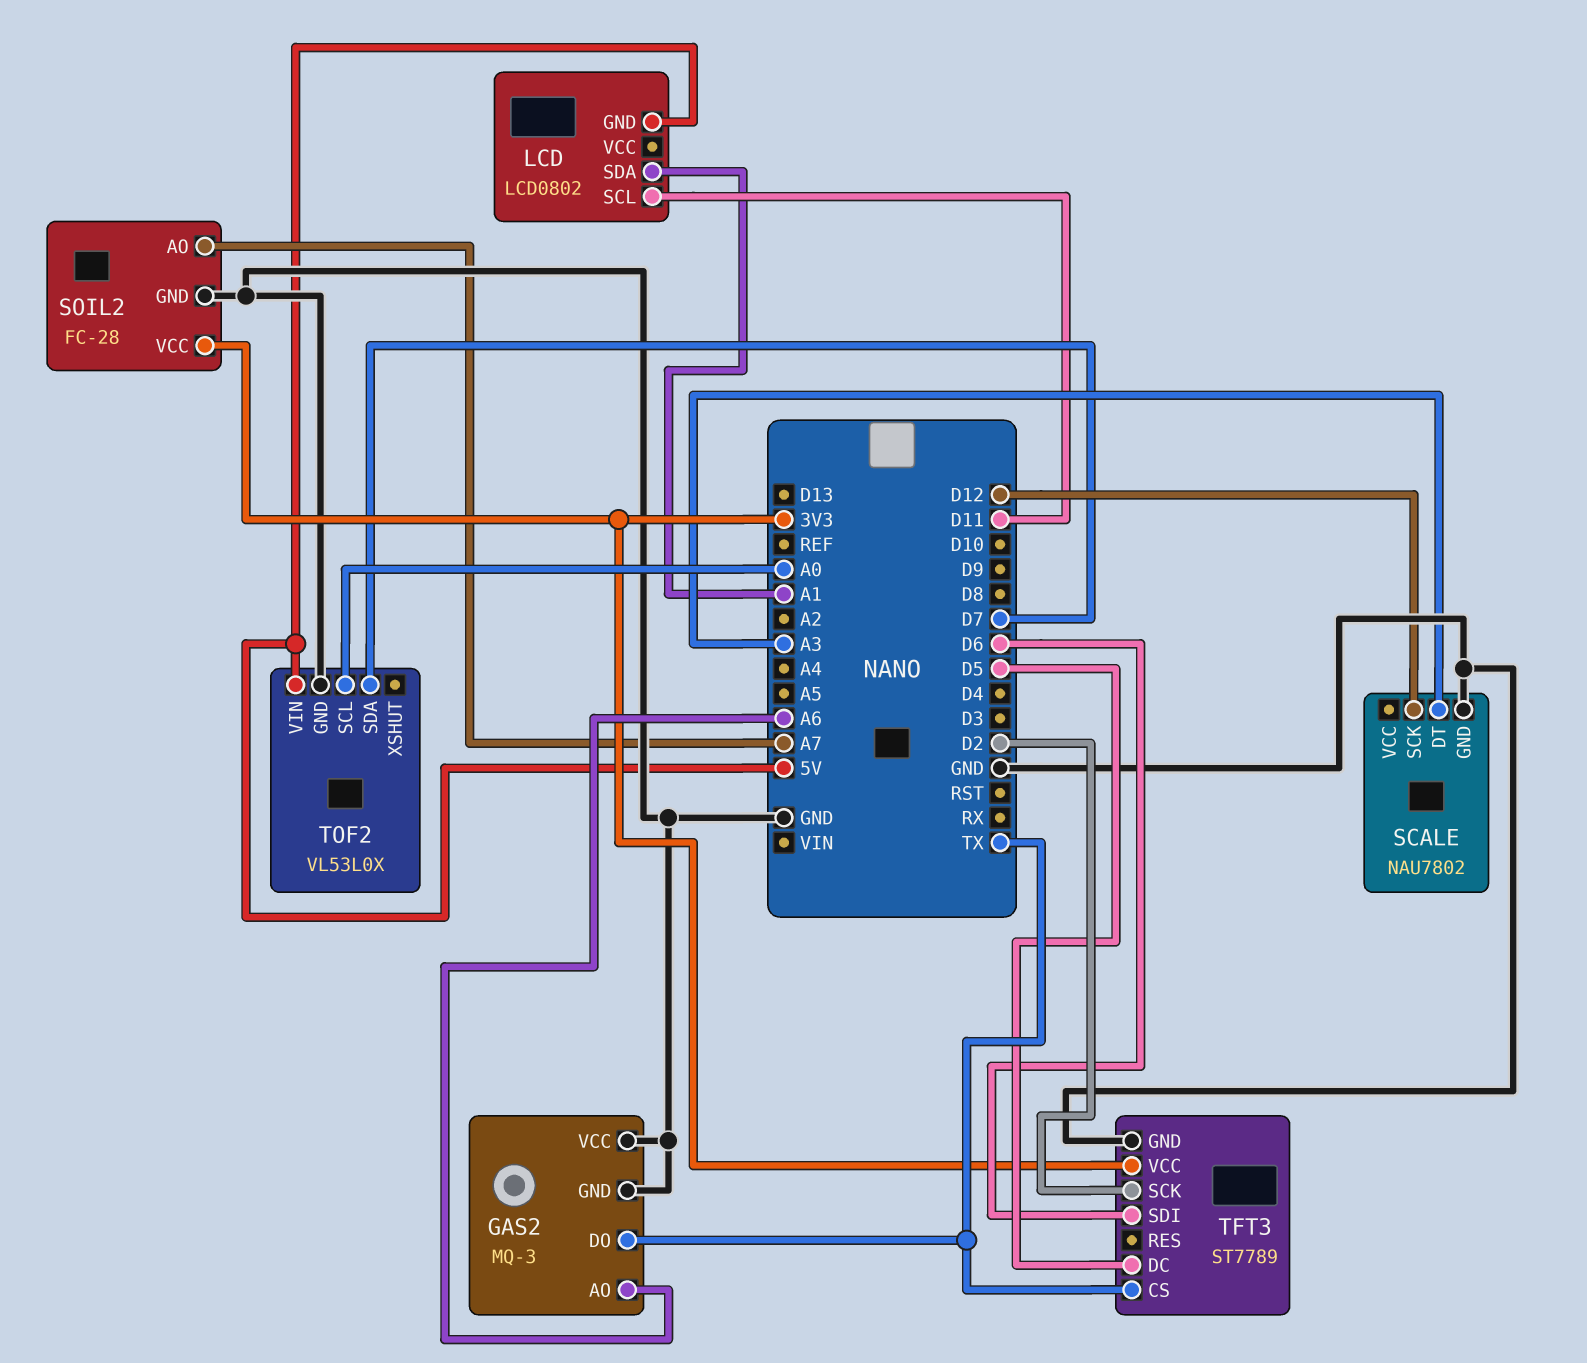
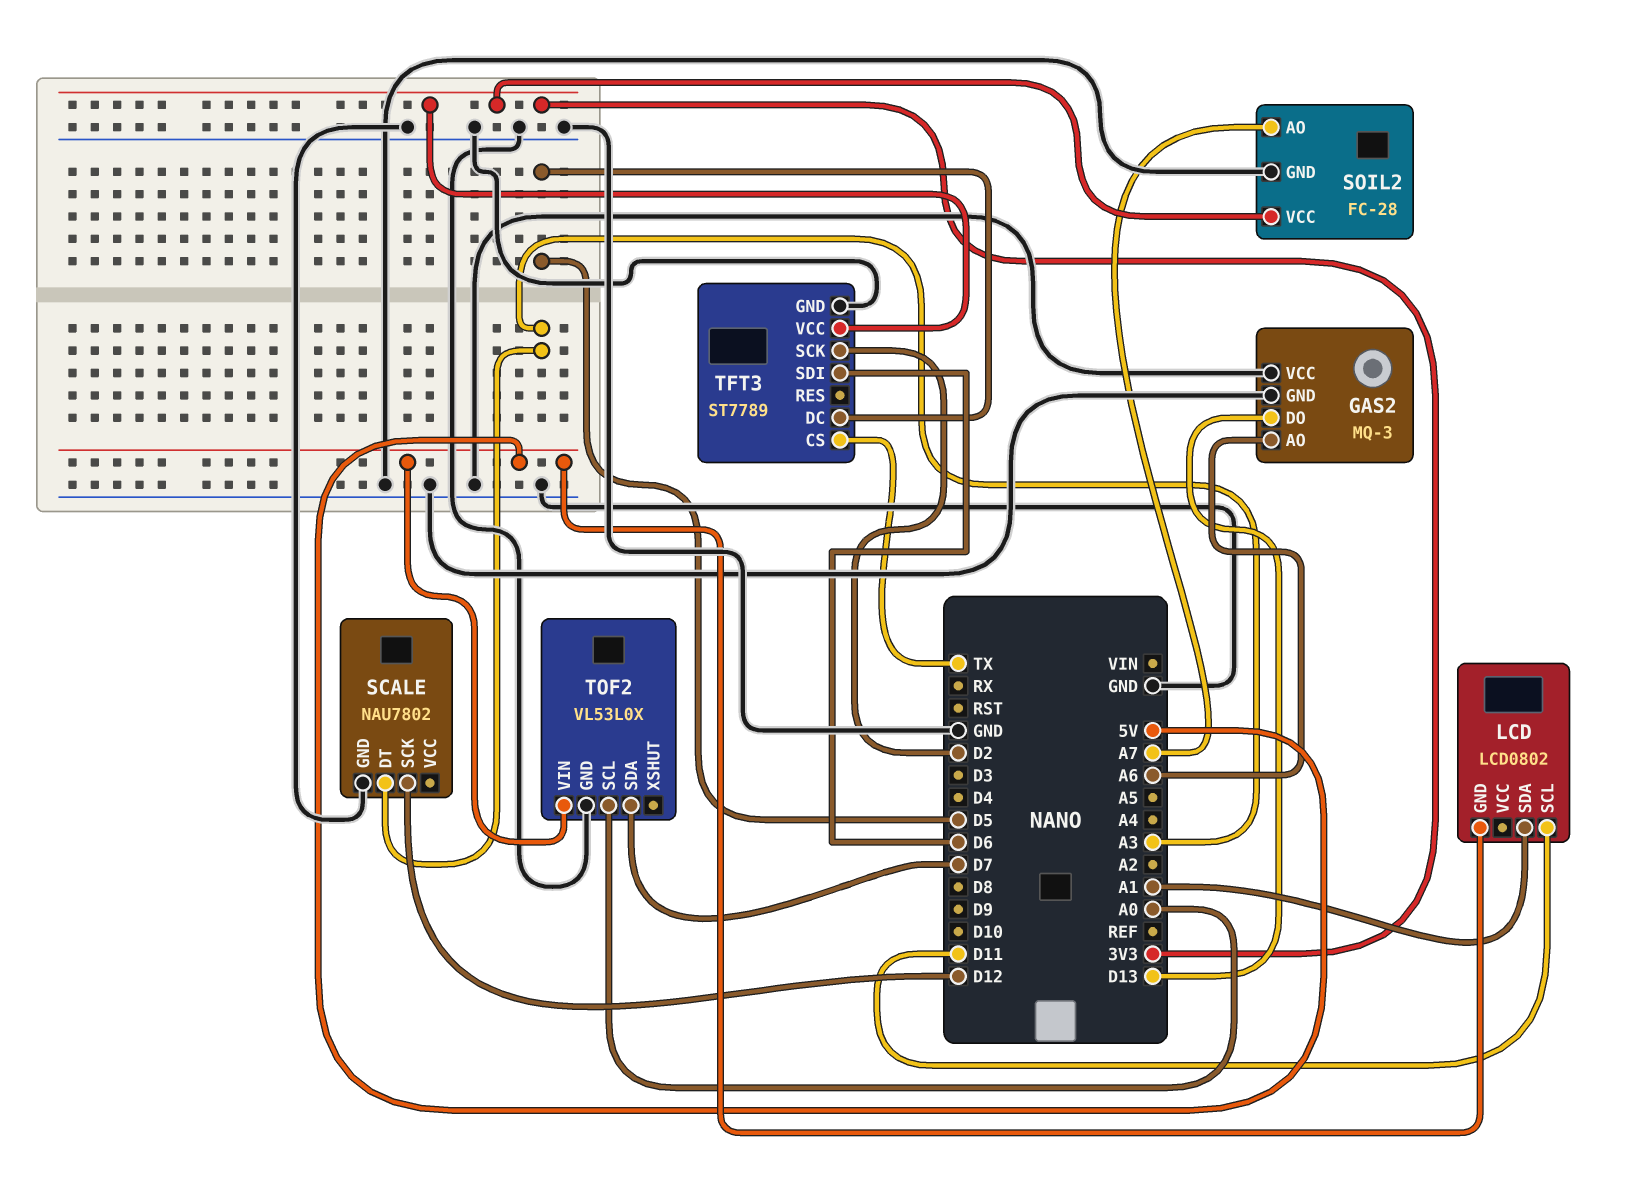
GAS2 pin DO: TX -> D13

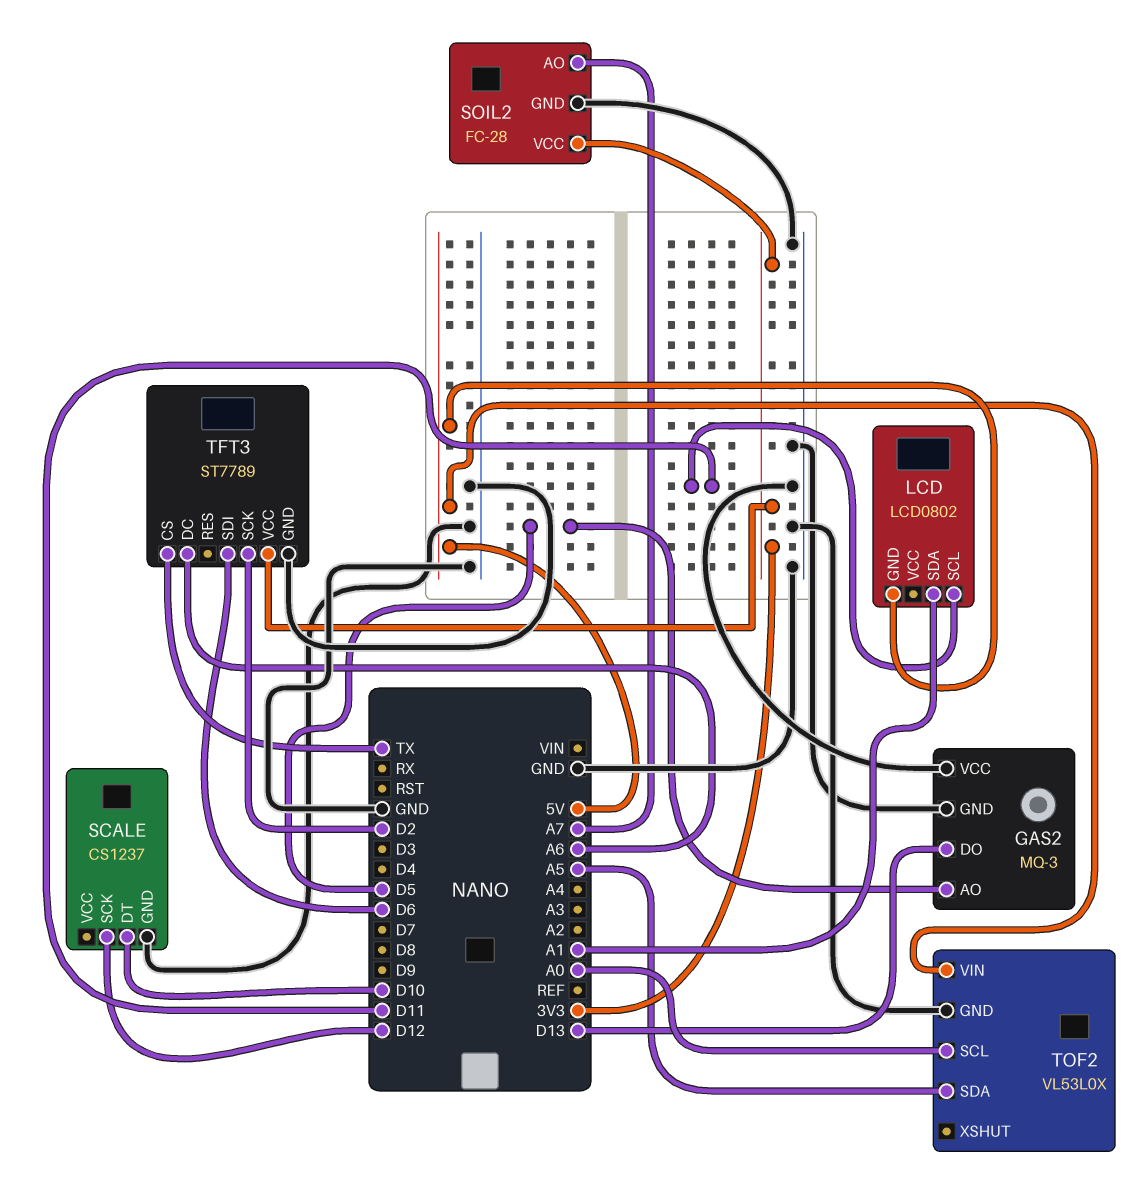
GAS2 pin AO: A6 -> D5
SCALE: NAU7802 -> CS1237
SCALE pin DT: A3 -> D10
TFT3 pin DC: D5 -> A6
TOF2 pin SDA: D7 -> A5

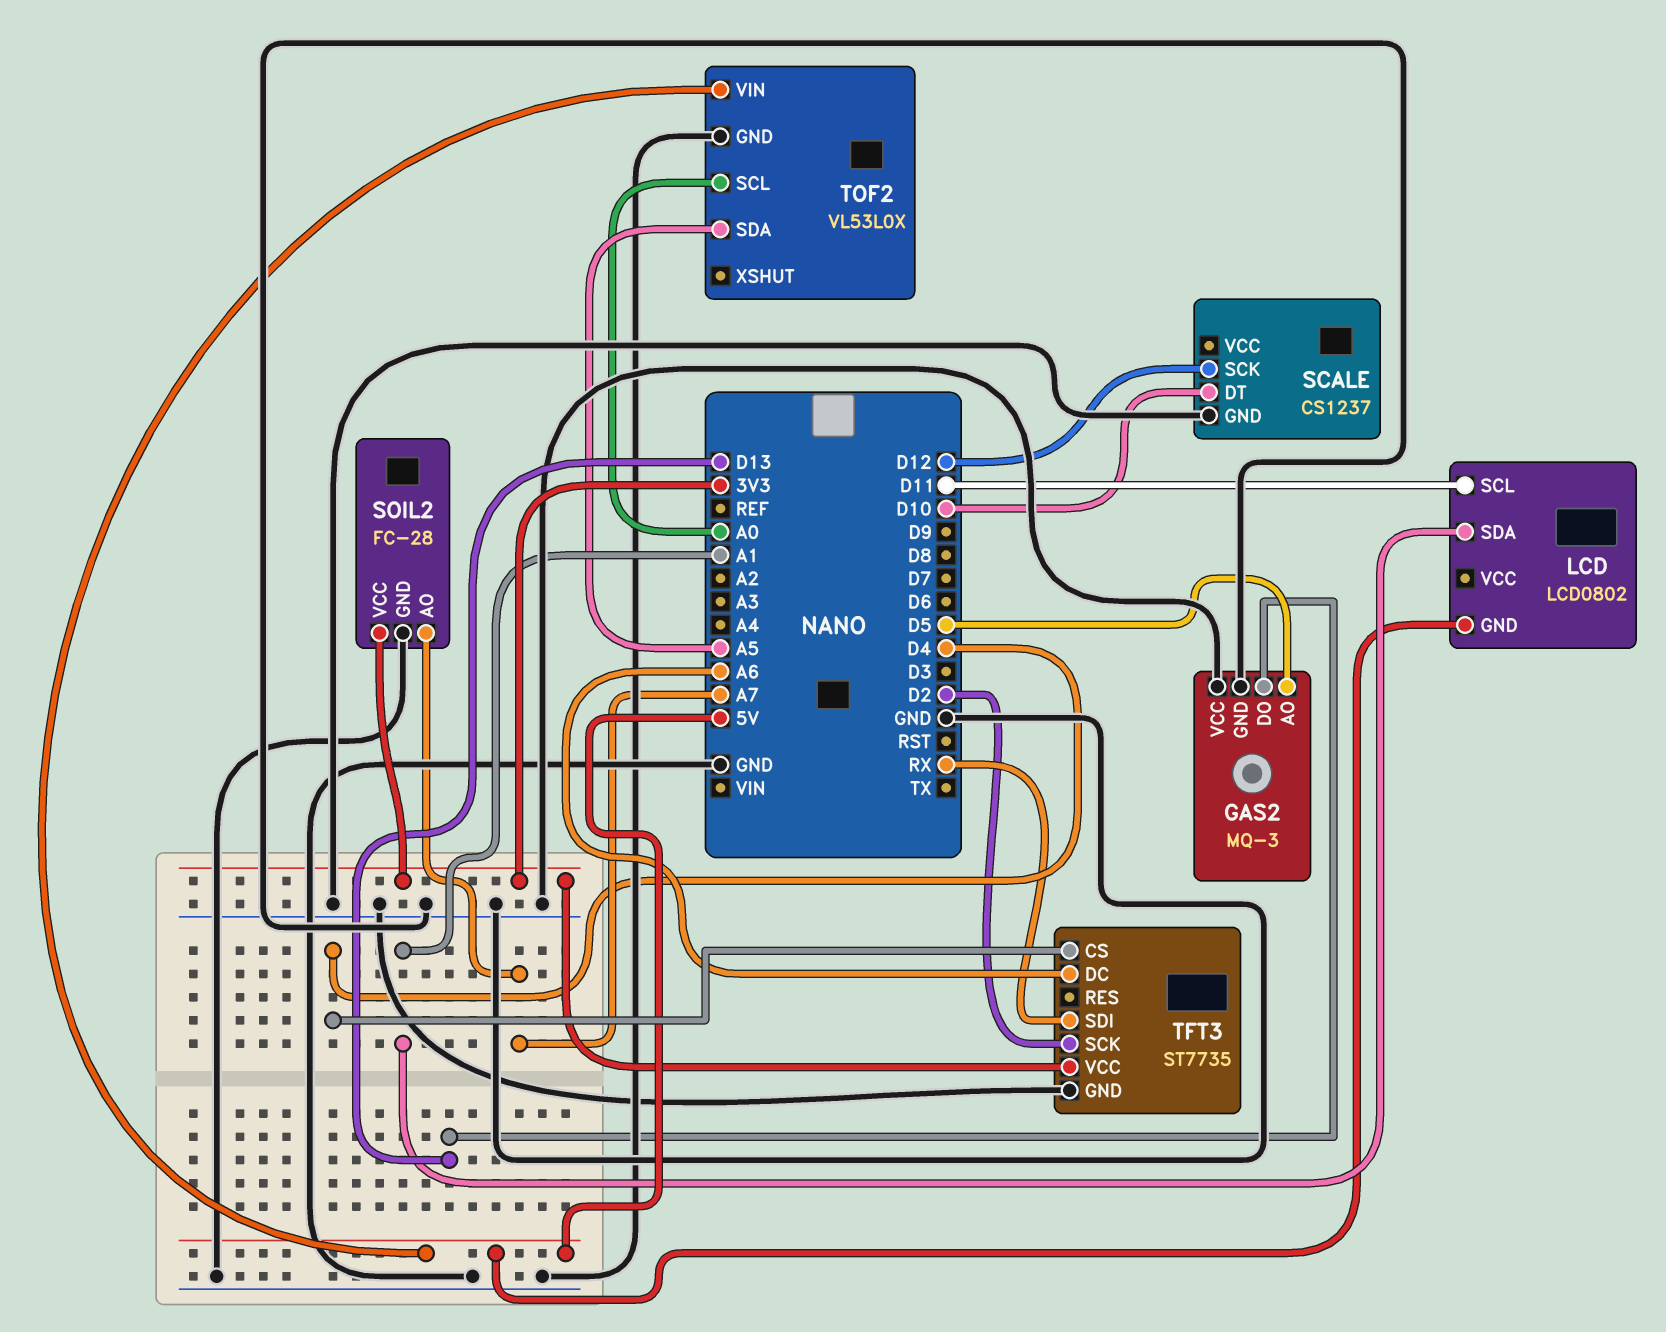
TFT3: ST7789 -> ST7735
TFT3 pin CS: TX -> D4
TFT3 pin SDI: D6 -> RX

